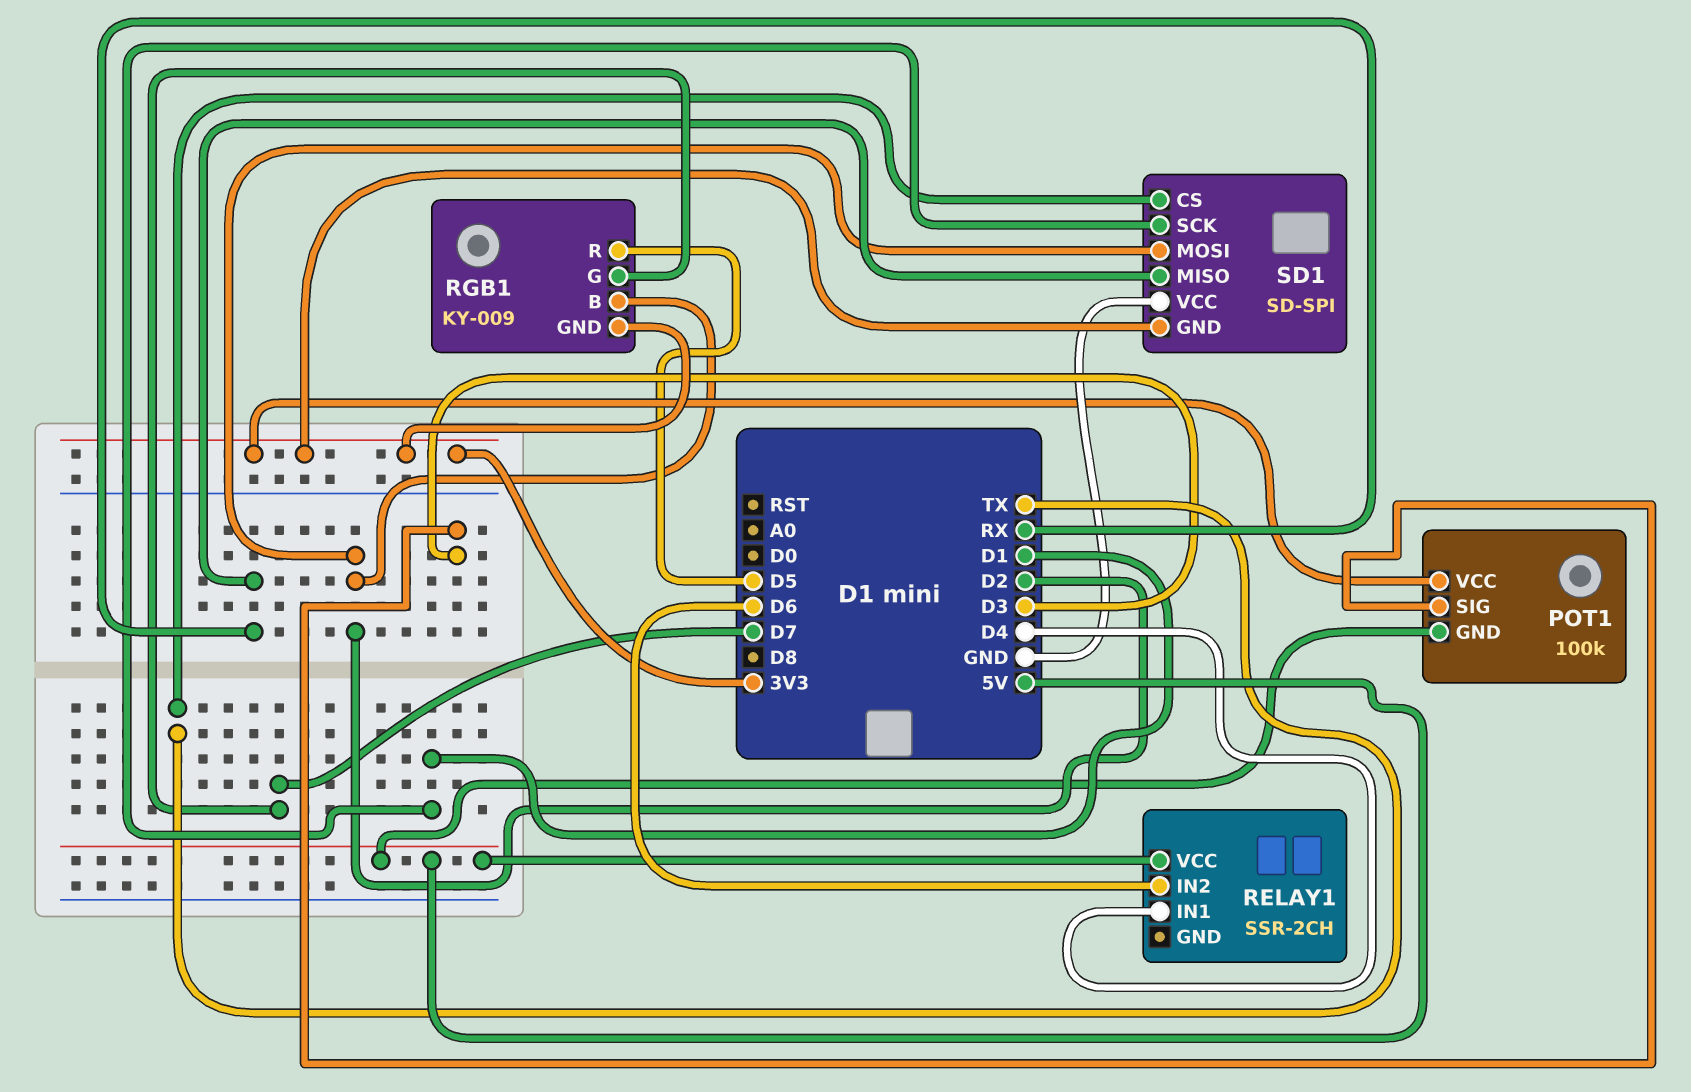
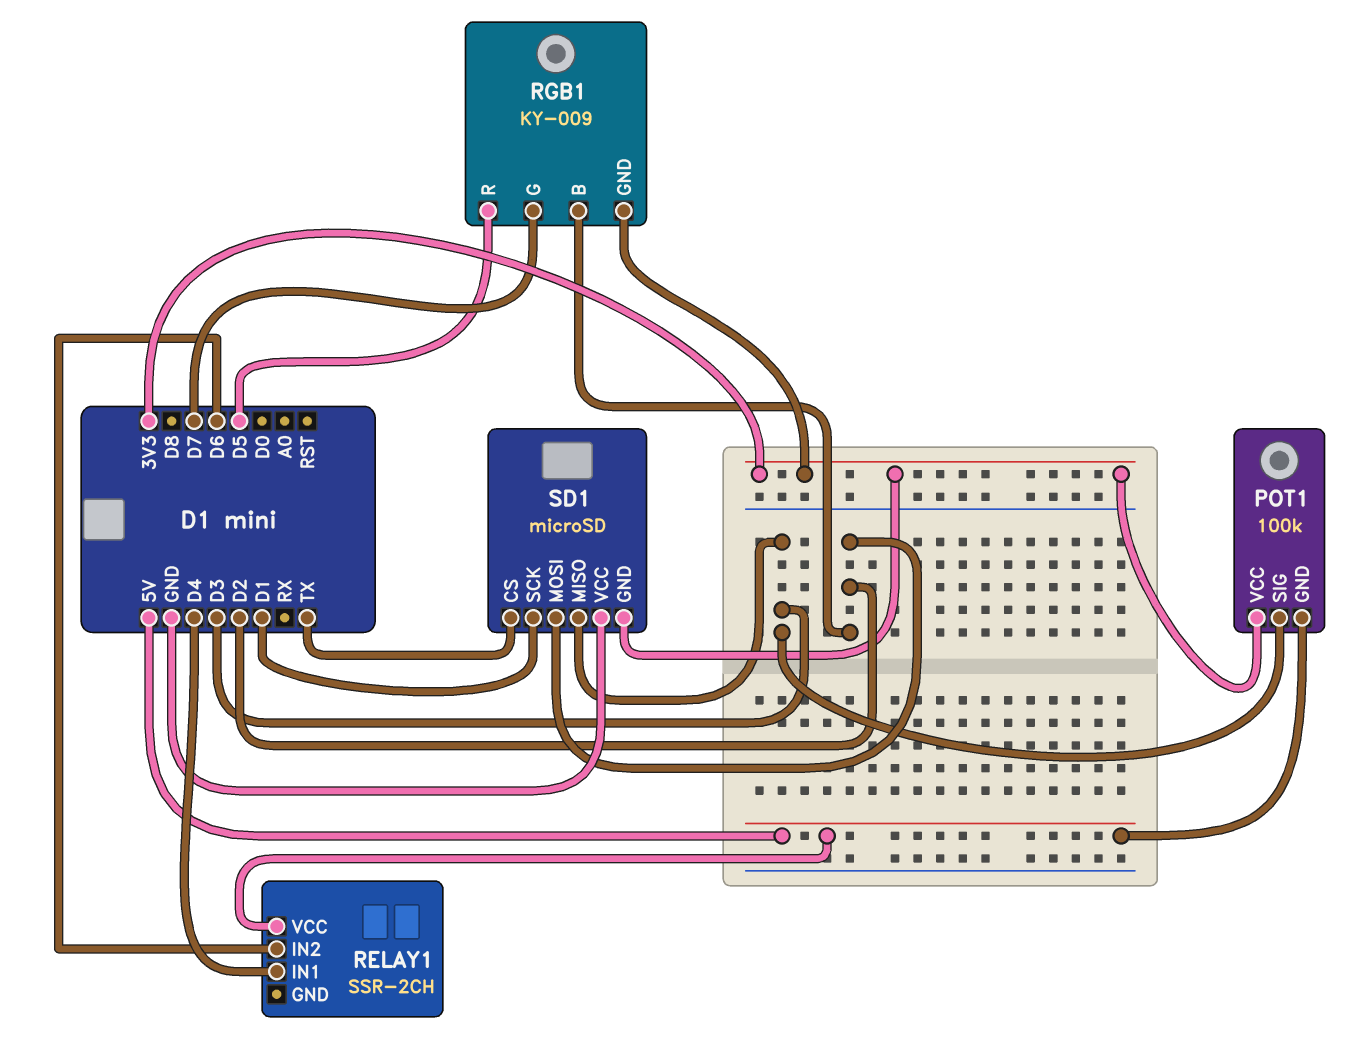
SD1: SD-SPI -> microSD
SD1 pin MISO: RX -> D3

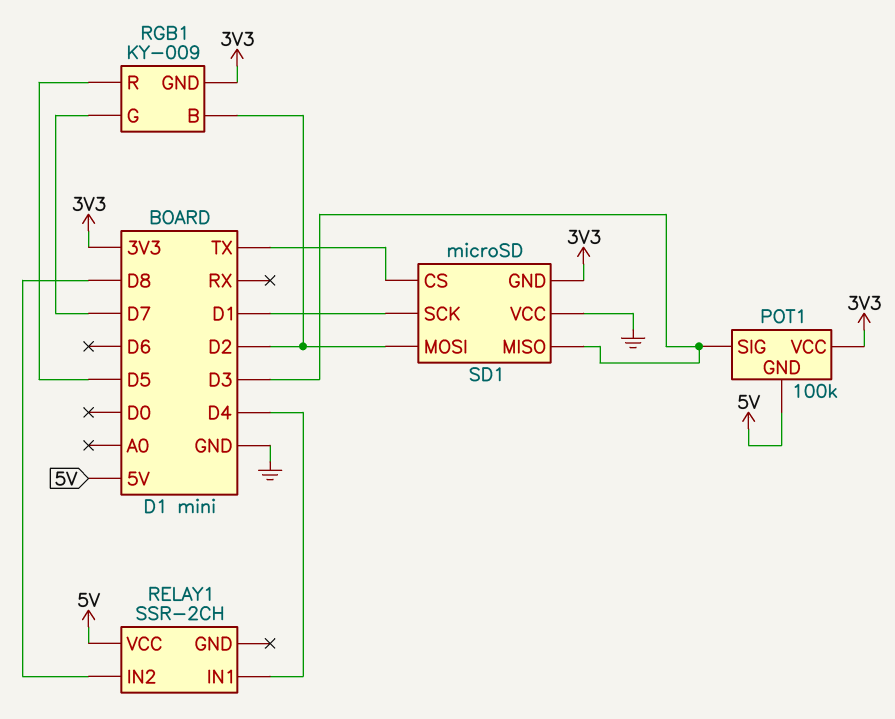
RELAY1 pin IN2: D6 -> D8

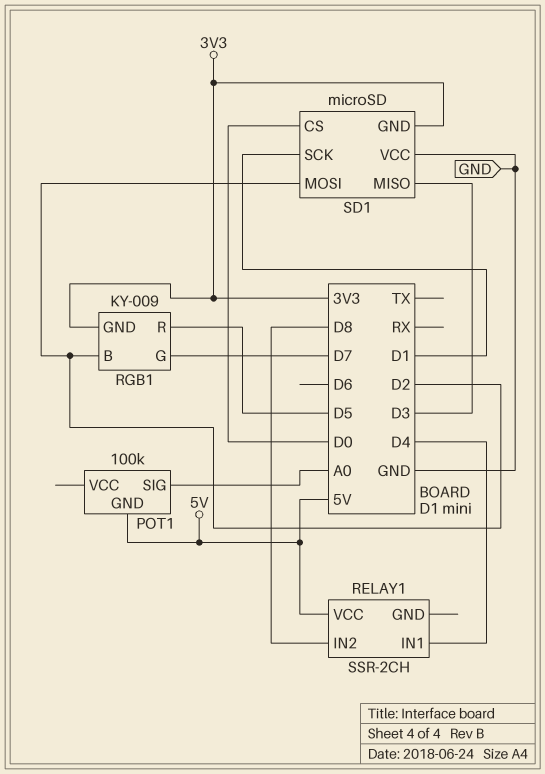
POT1 pin SIG: D3 -> A0
POT1 pin VCC: 3V3 -> none
SD1 pin CS: TX -> D0

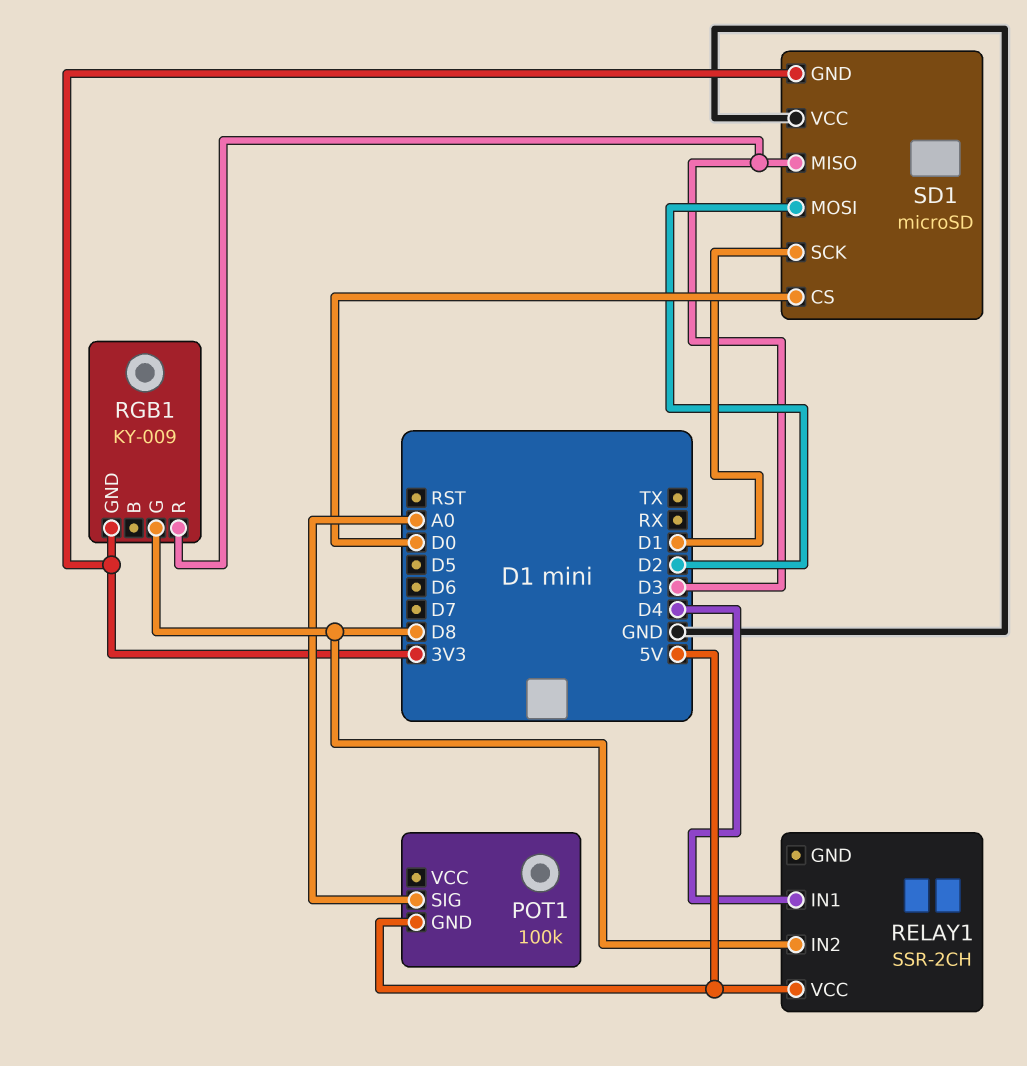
RGB1 pin B: D2 -> none
RGB1 pin G: D7 -> D8
RGB1 pin R: D5 -> D3

